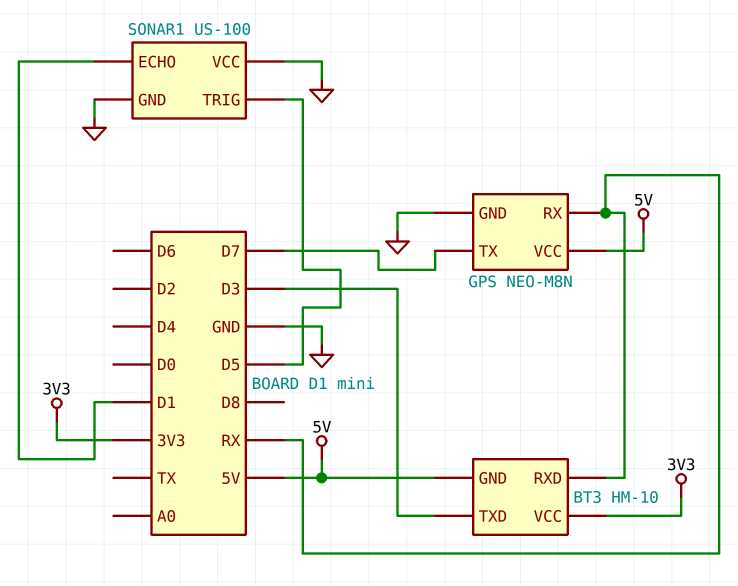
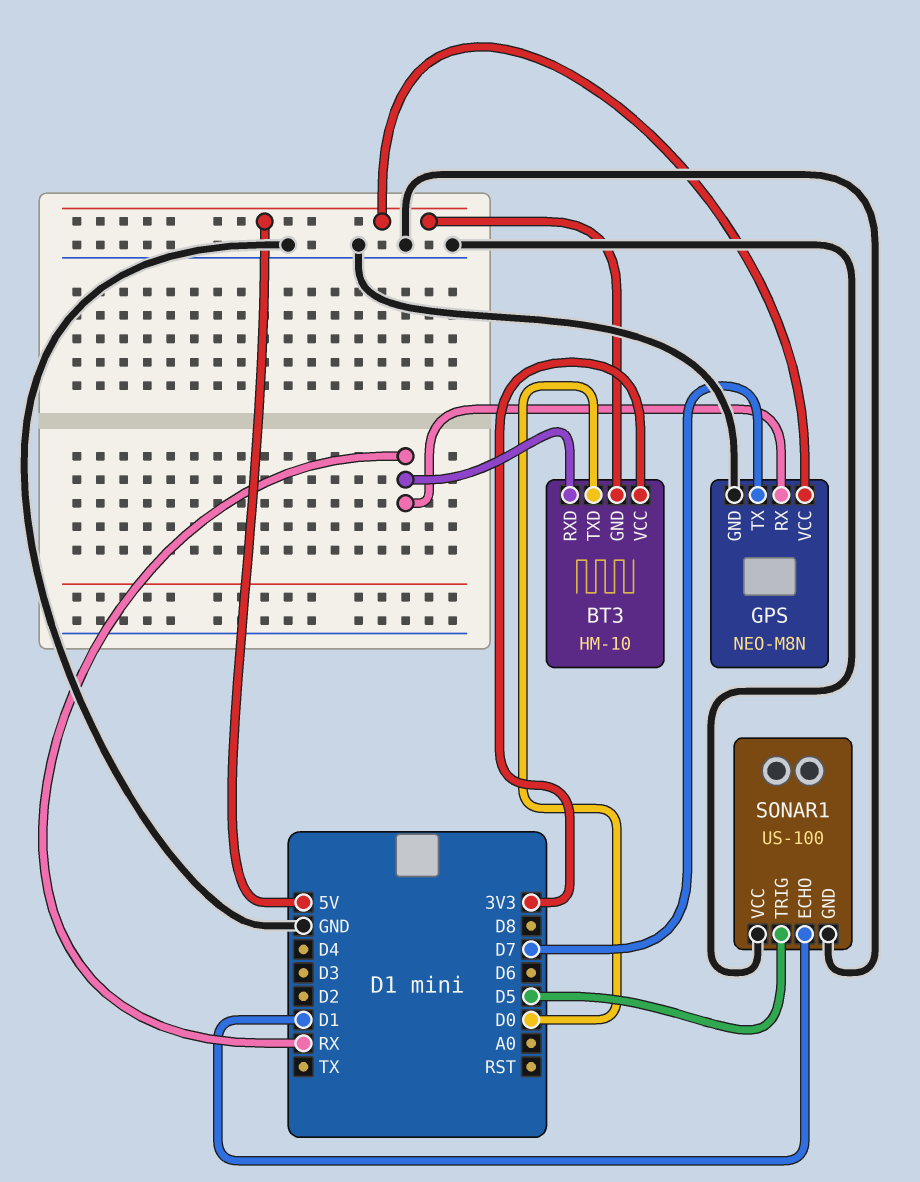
BT3 pin TXD: D3 -> D0

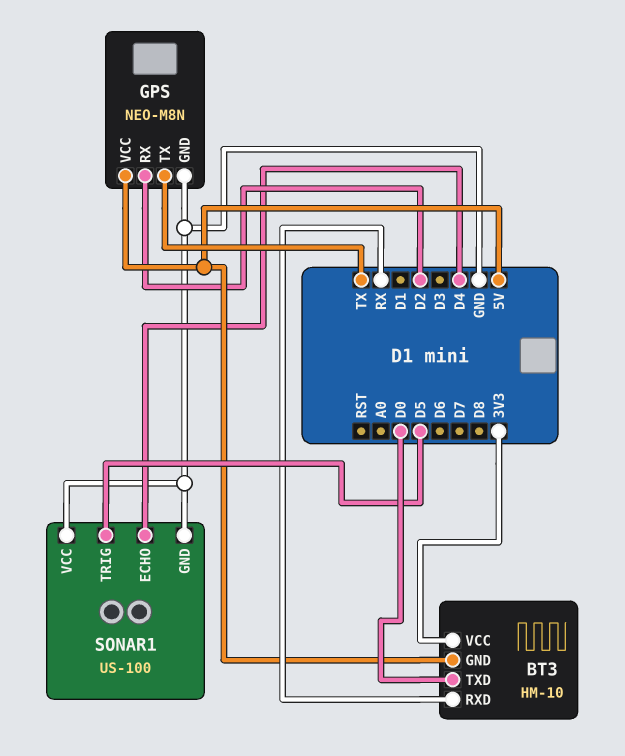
GPS pin RX: RX -> D2
GPS pin TX: D7 -> TX
SONAR1 pin ECHO: D1 -> D4

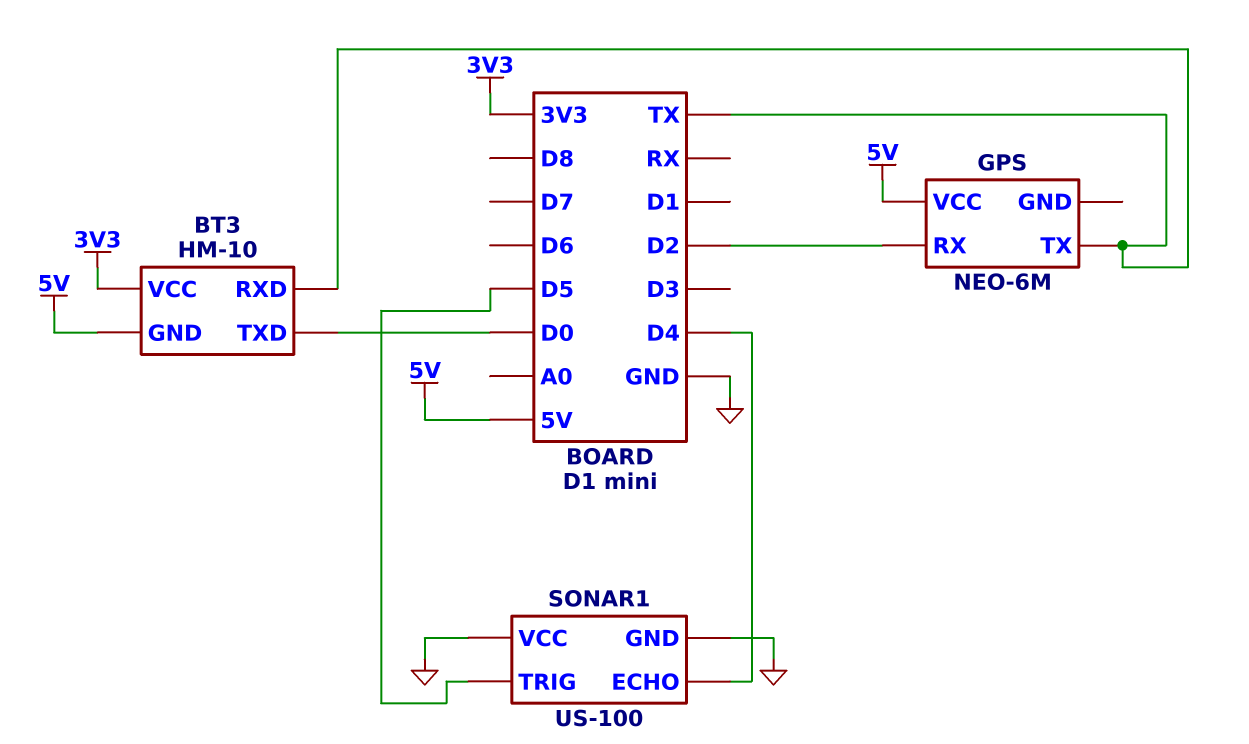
BT3 pin RXD: RX -> TX
GPS: NEO-M8N -> NEO-6M
GPS pin GND: GND -> none

